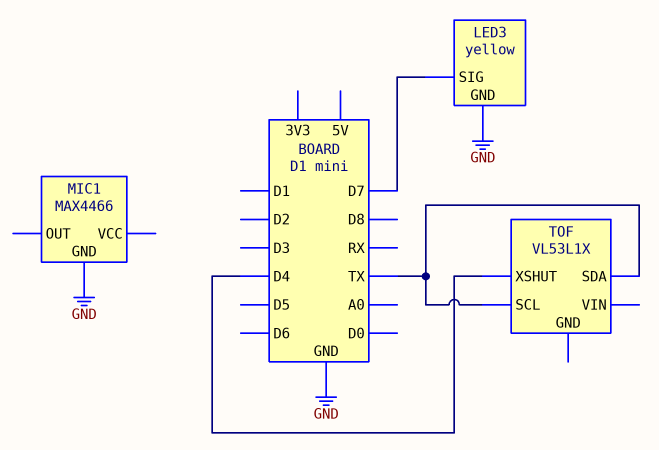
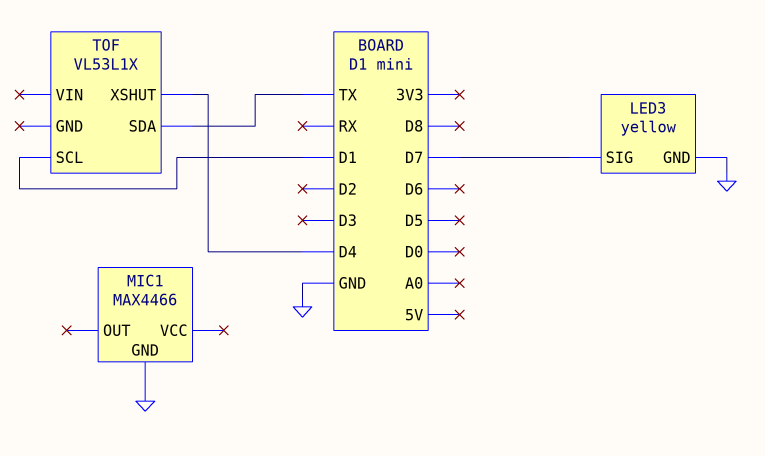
TOF pin SCL: TX -> D1

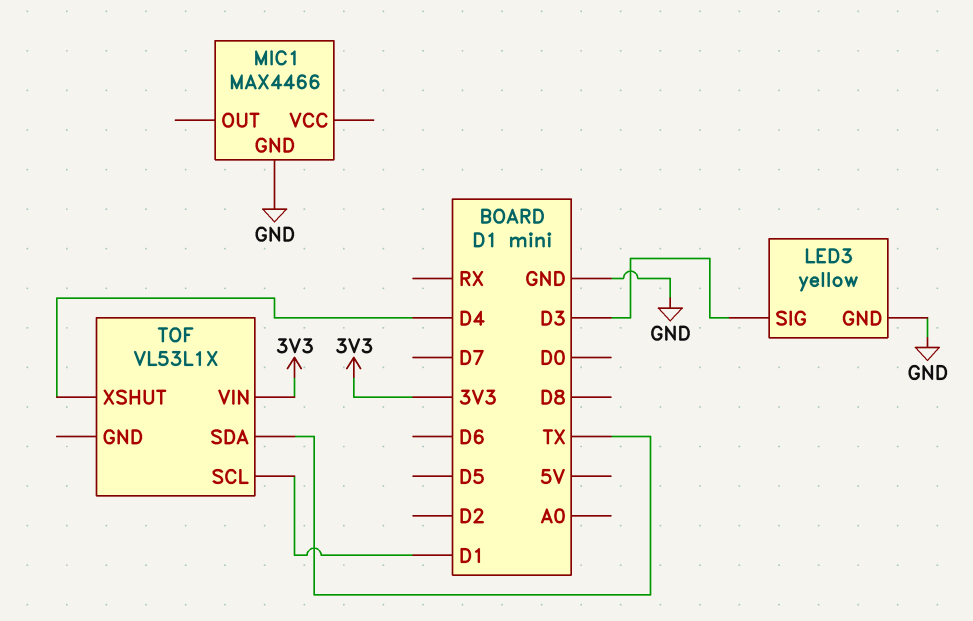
LED3 pin SIG: D7 -> D3
TOF pin VIN: none -> 3V3

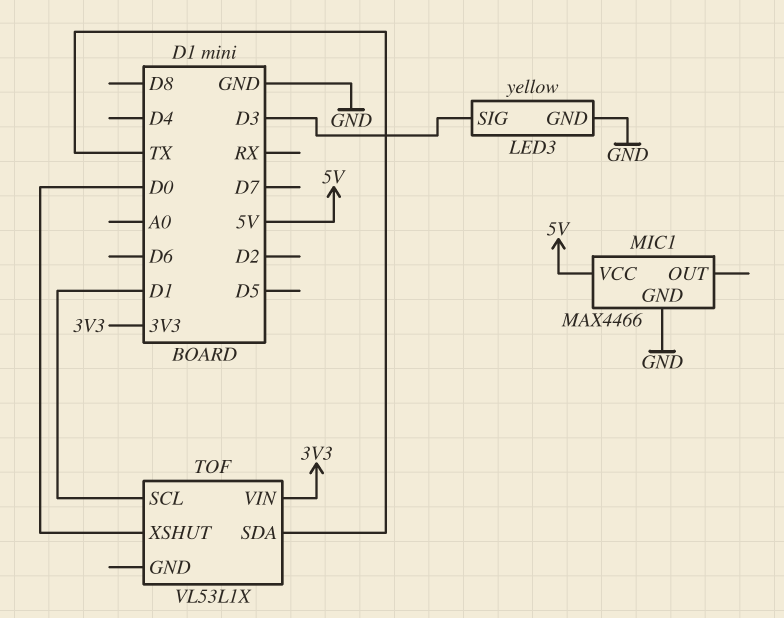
MIC1 pin VCC: none -> 5V
TOF pin XSHUT: D4 -> D0

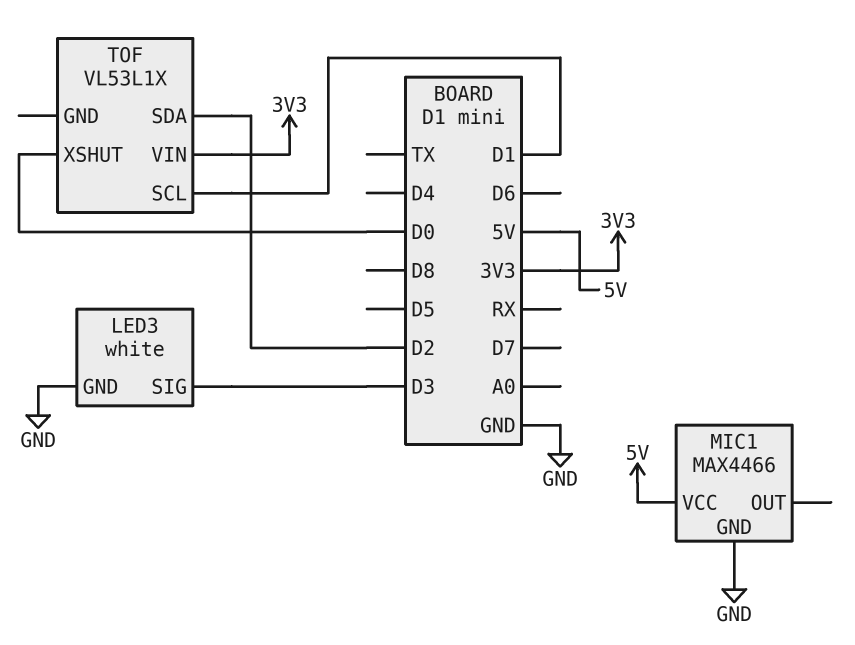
LED3: yellow -> white
TOF pin SDA: TX -> D2

